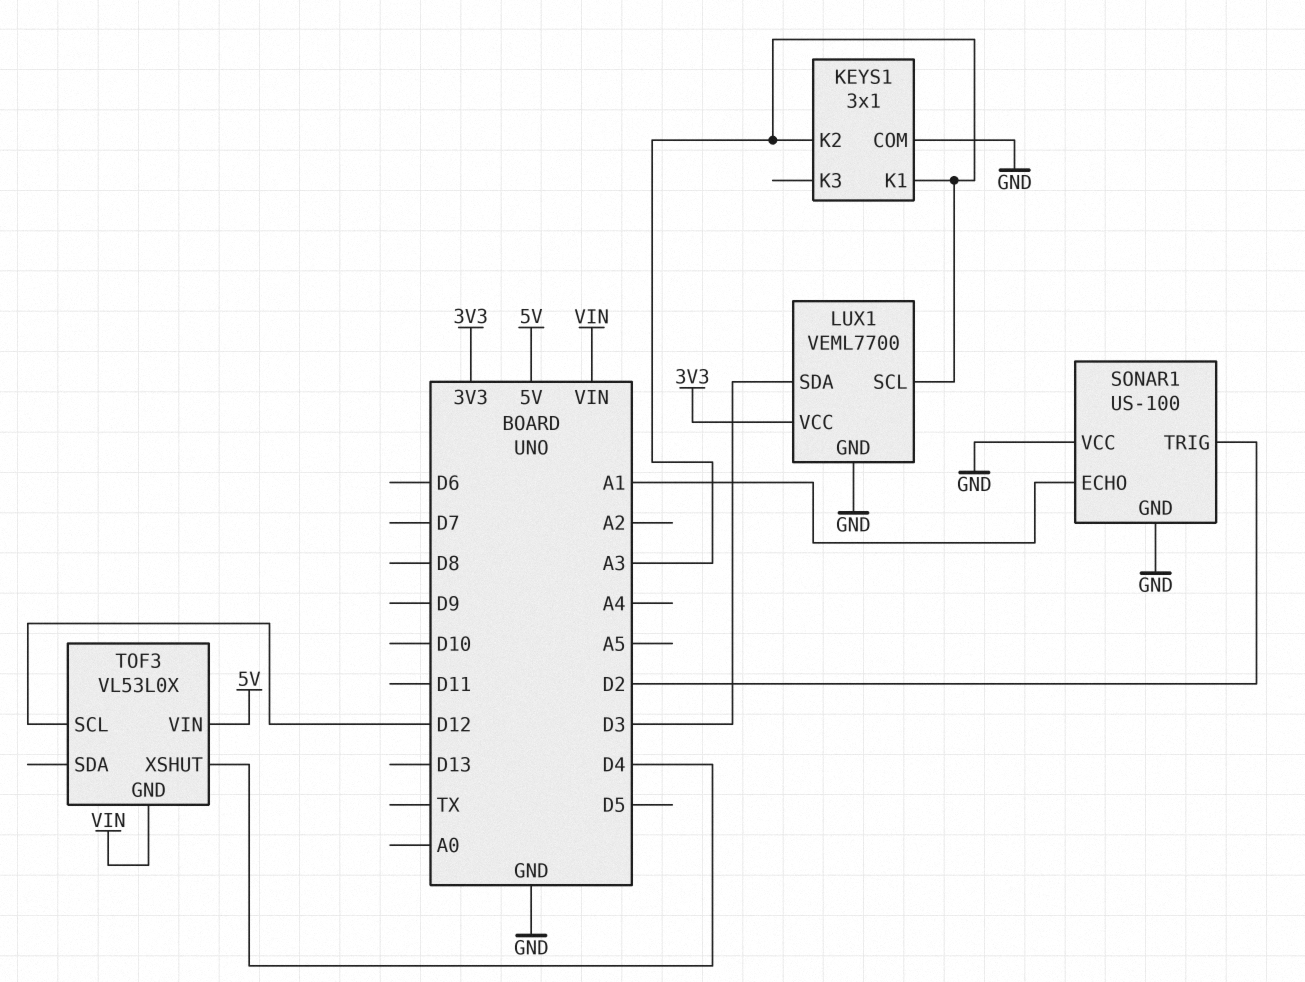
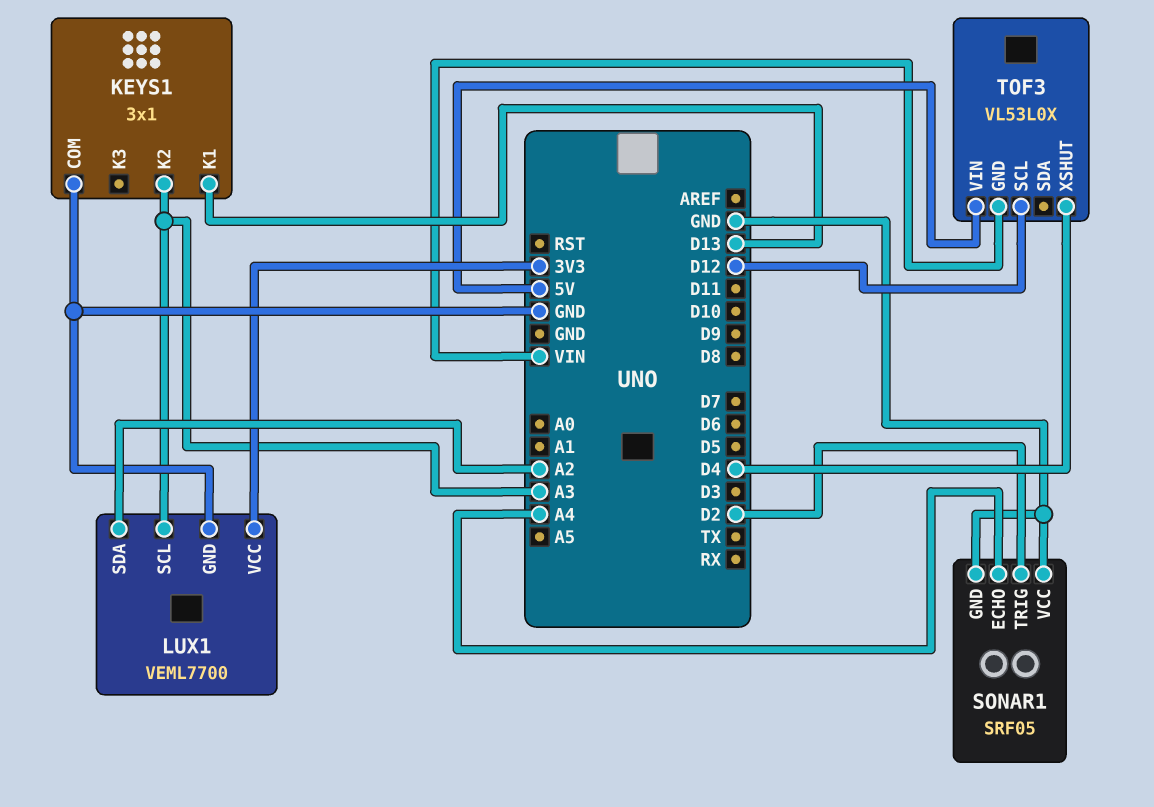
KEYS1 pin K1: A3 -> D13
LUX1 pin SDA: D3 -> A2
SONAR1: US-100 -> SRF05
SONAR1 pin ECHO: A1 -> A4

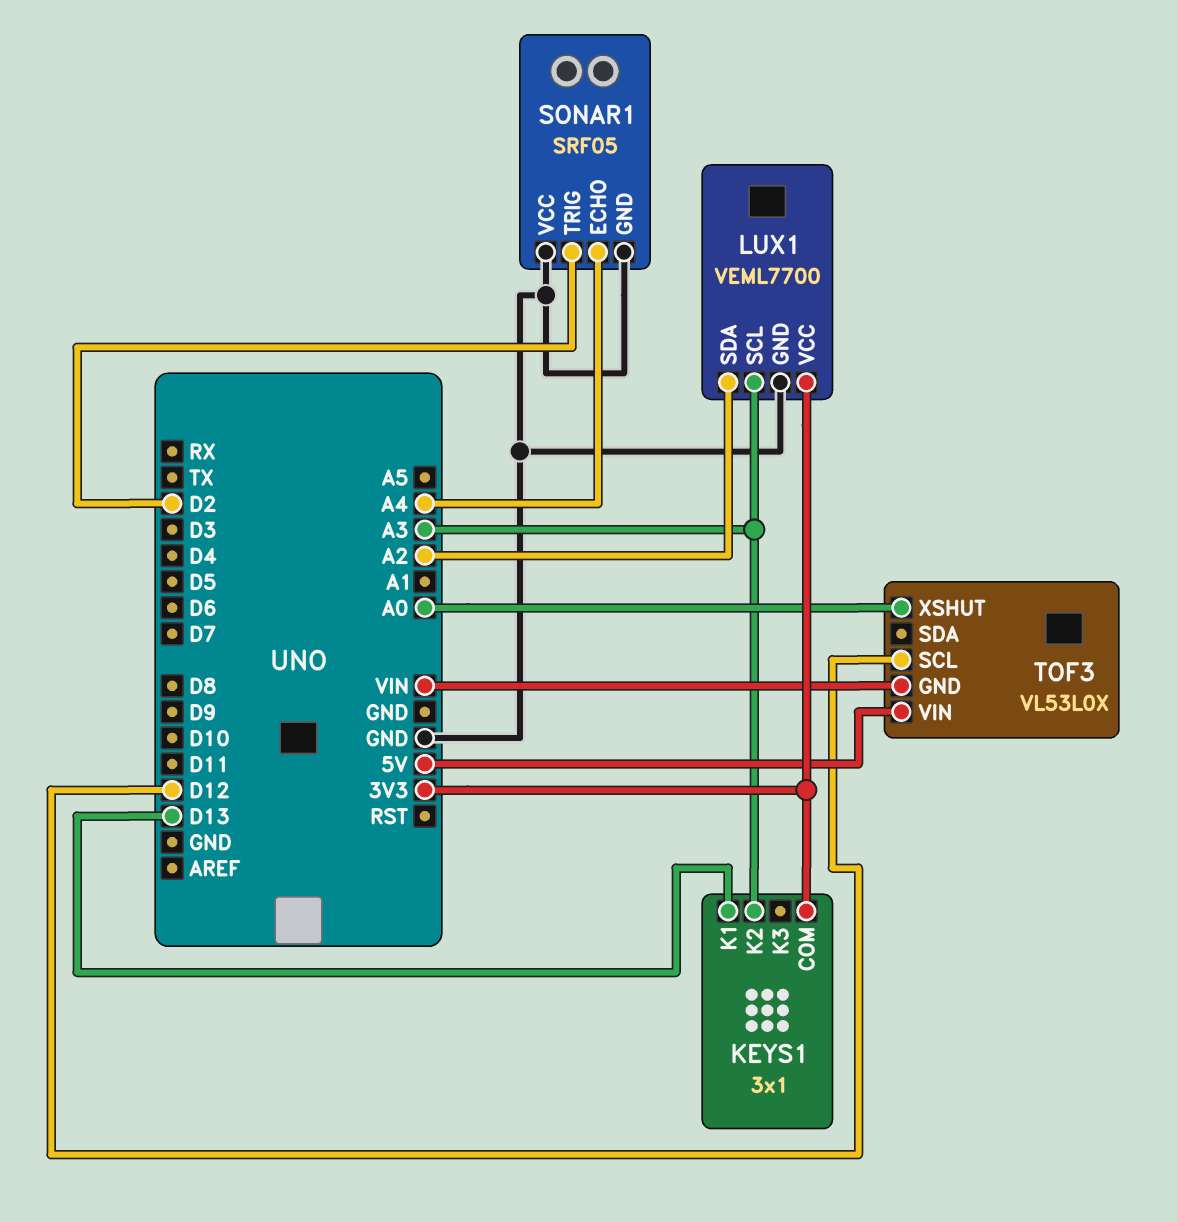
KEYS1 pin COM: GND -> 3V3
TOF3 pin XSHUT: D4 -> A0

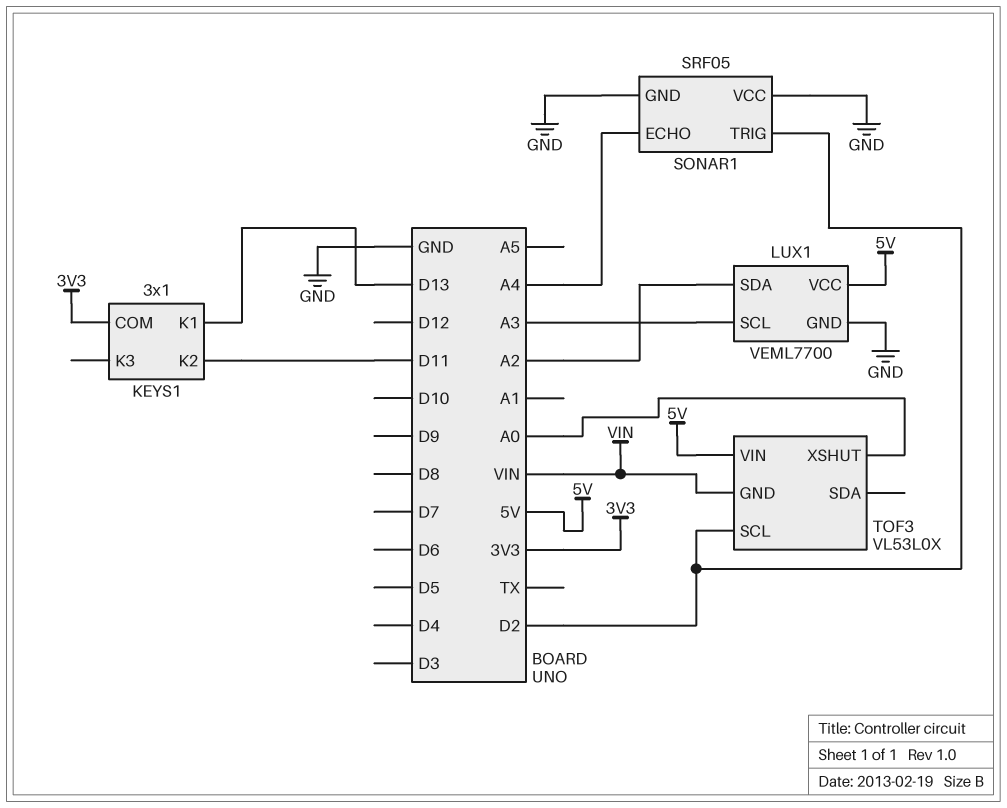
KEYS1 pin K2: A3 -> D11
LUX1 pin VCC: 3V3 -> 5V
TOF3 pin SCL: D12 -> D2

